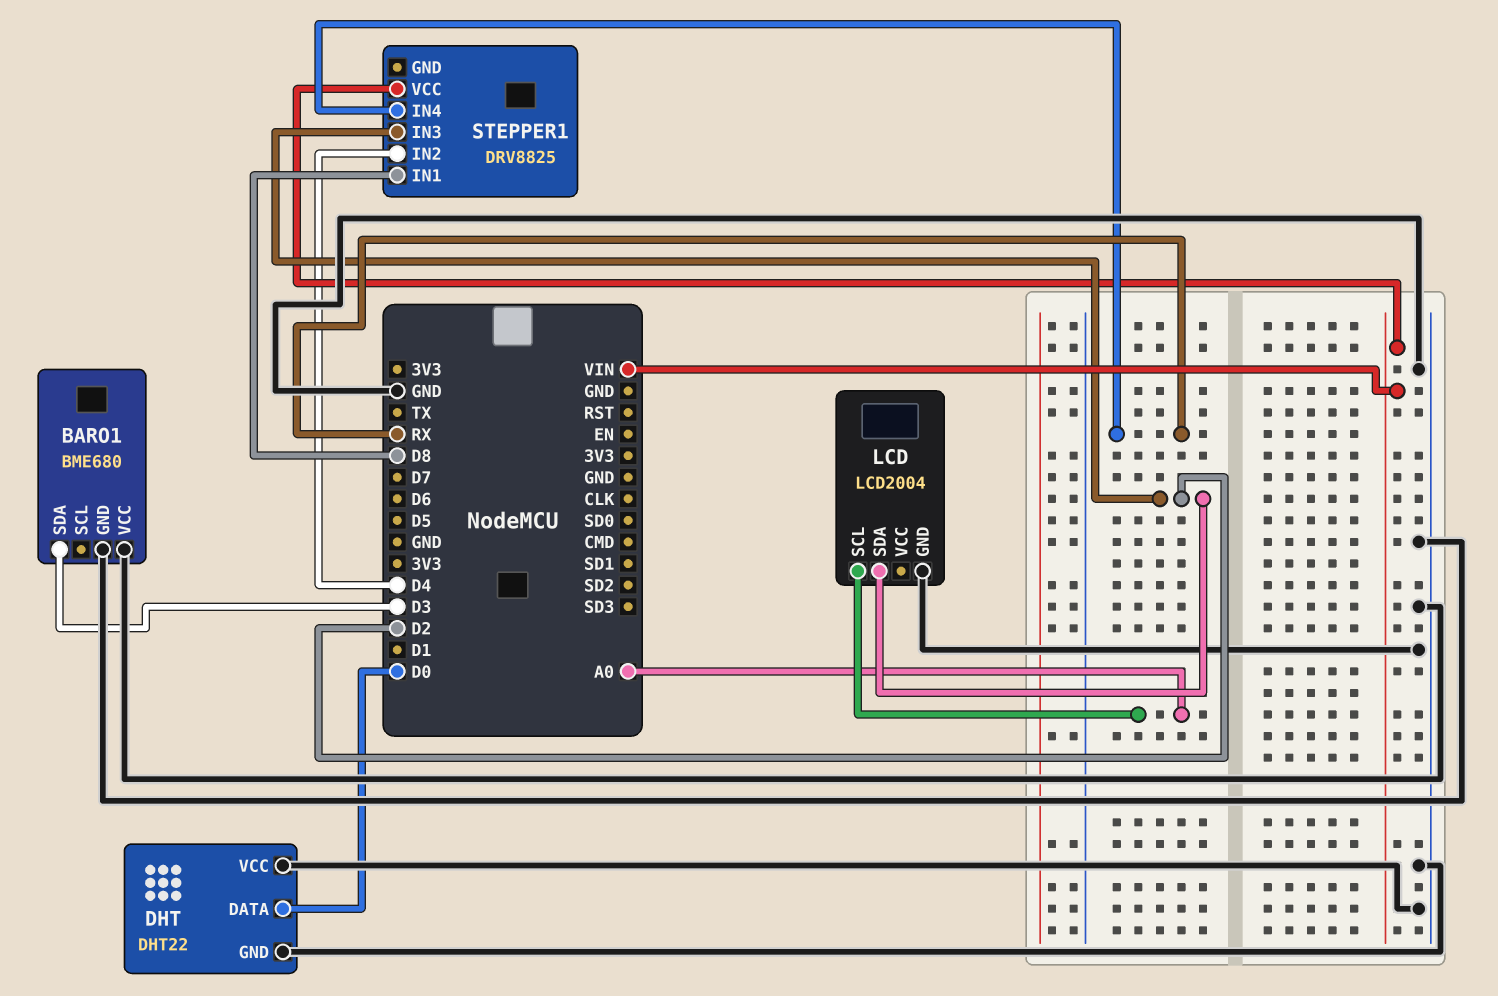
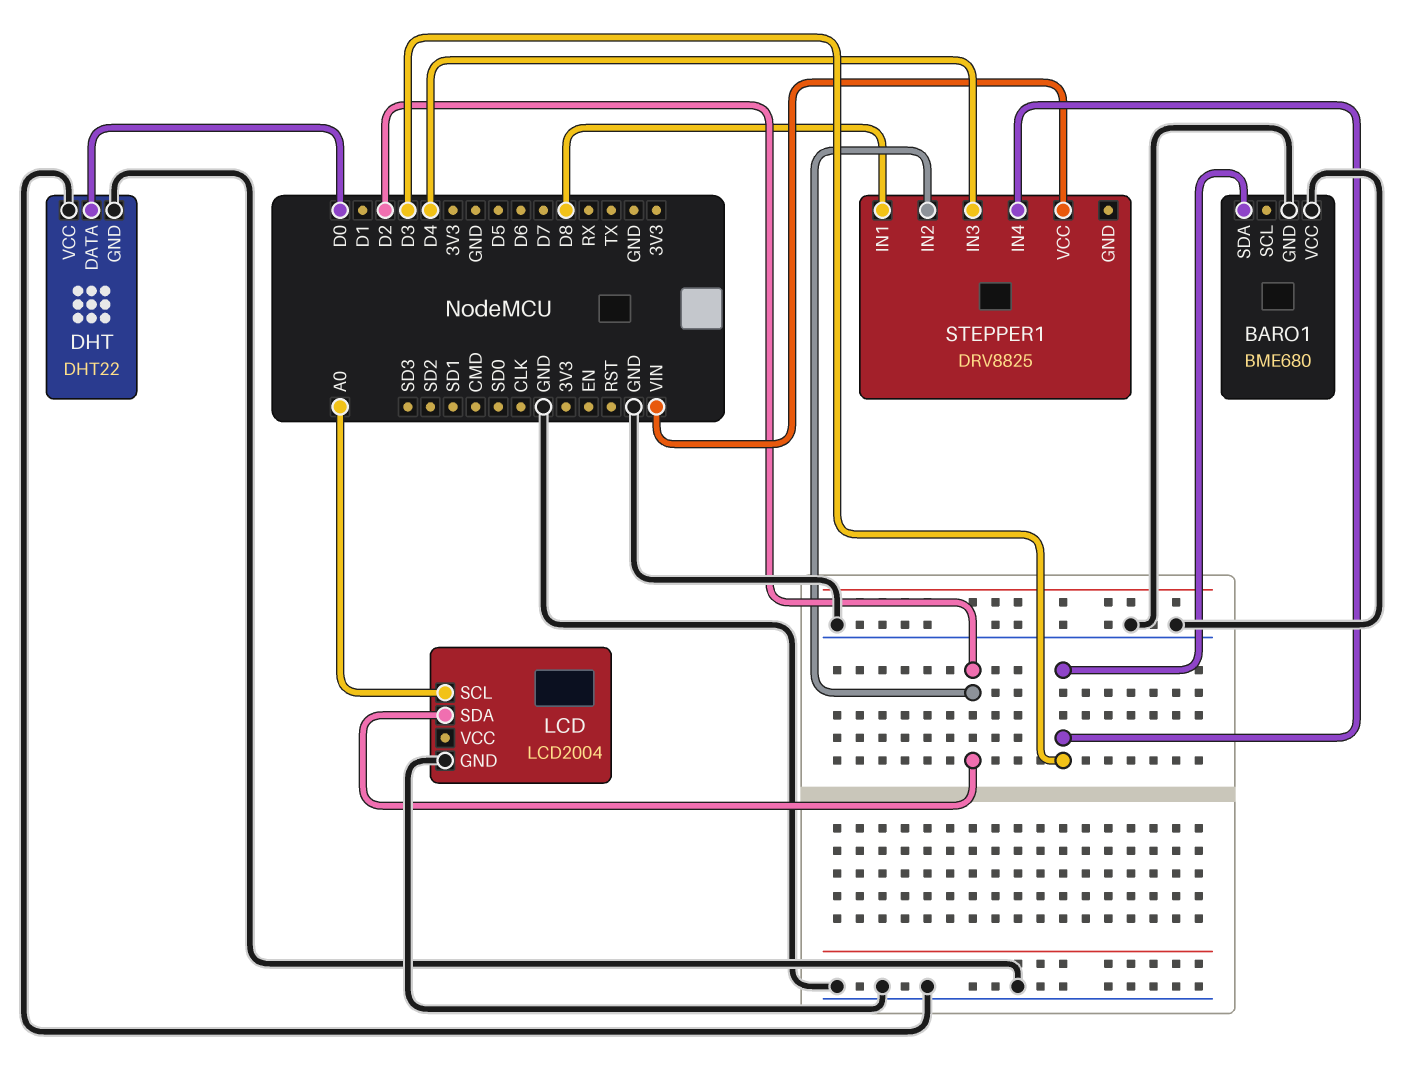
STEPPER1 pin IN2: D4 -> D2
STEPPER1 pin IN3: D2 -> D4
STEPPER1 pin IN4: RX -> D3

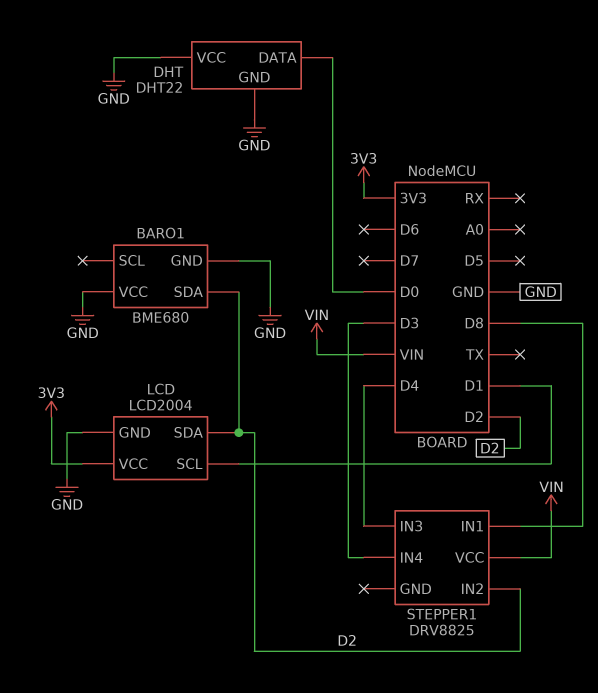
BARO1 pin SDA: D3 -> D2
LCD pin SCL: A0 -> D1
LCD pin VCC: none -> 3V3

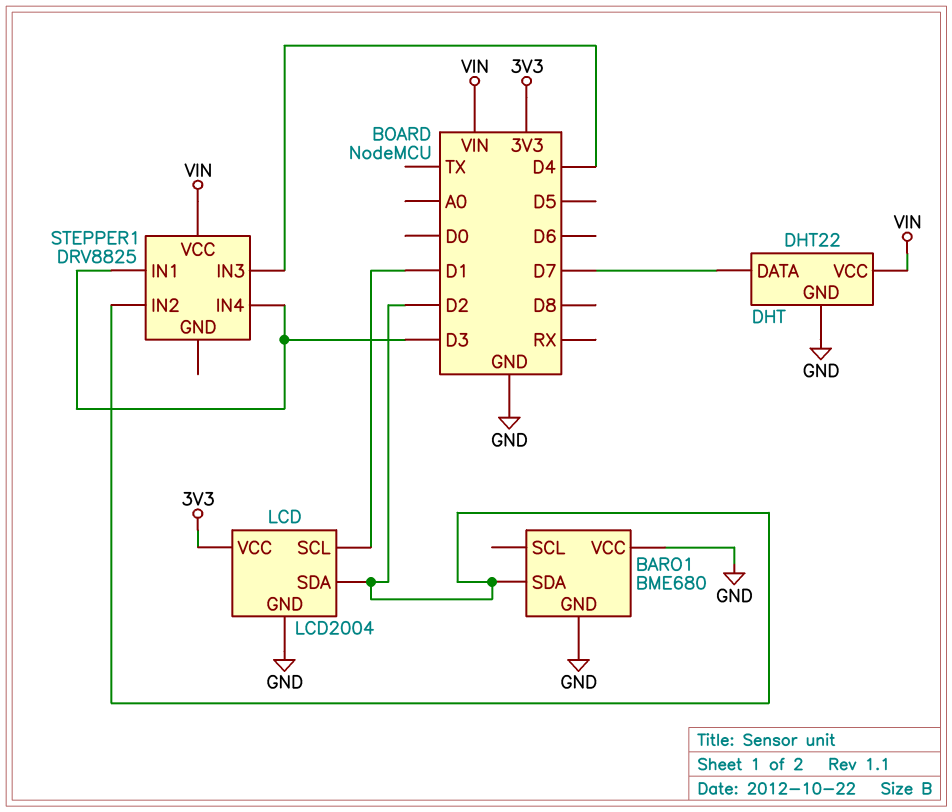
DHT pin DATA: D0 -> D7
DHT pin VCC: GND -> VIN
STEPPER1 pin IN1: D8 -> D3

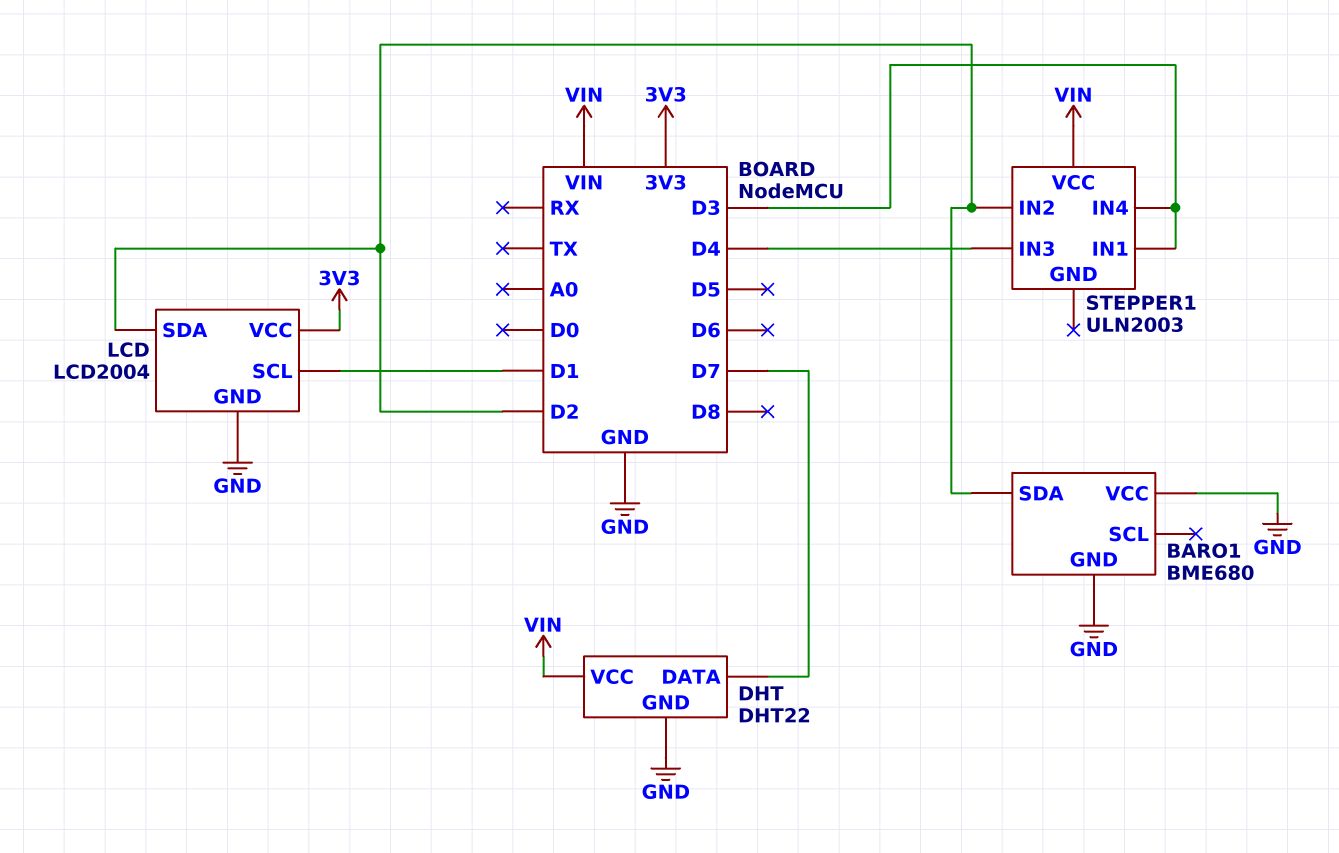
STEPPER1: DRV8825 -> ULN2003

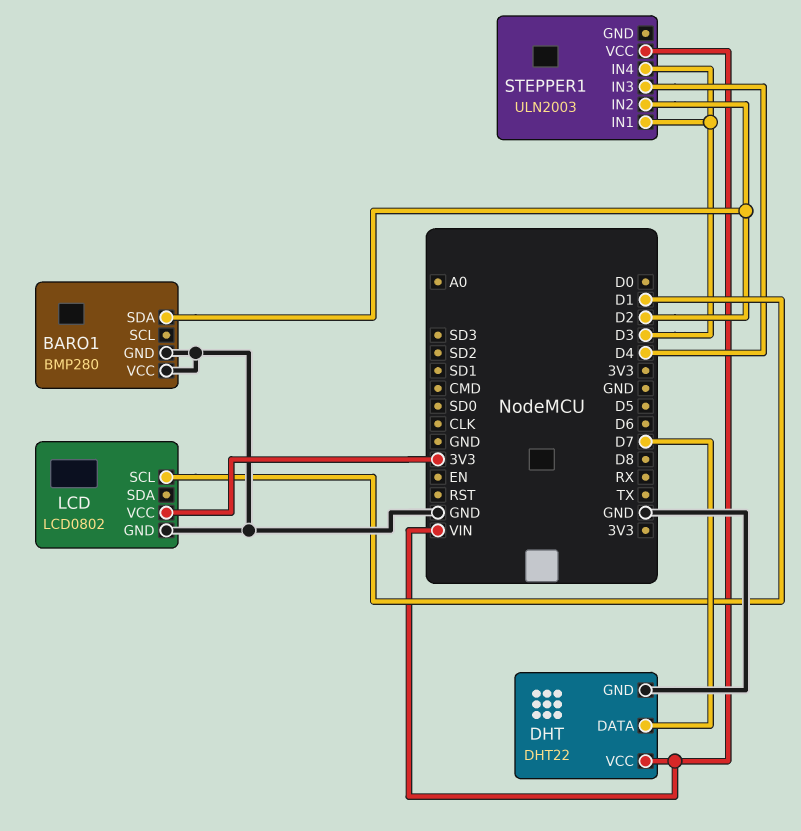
BARO1: BME680 -> BMP280
LCD: LCD2004 -> LCD0802
LCD pin SDA: D2 -> none

